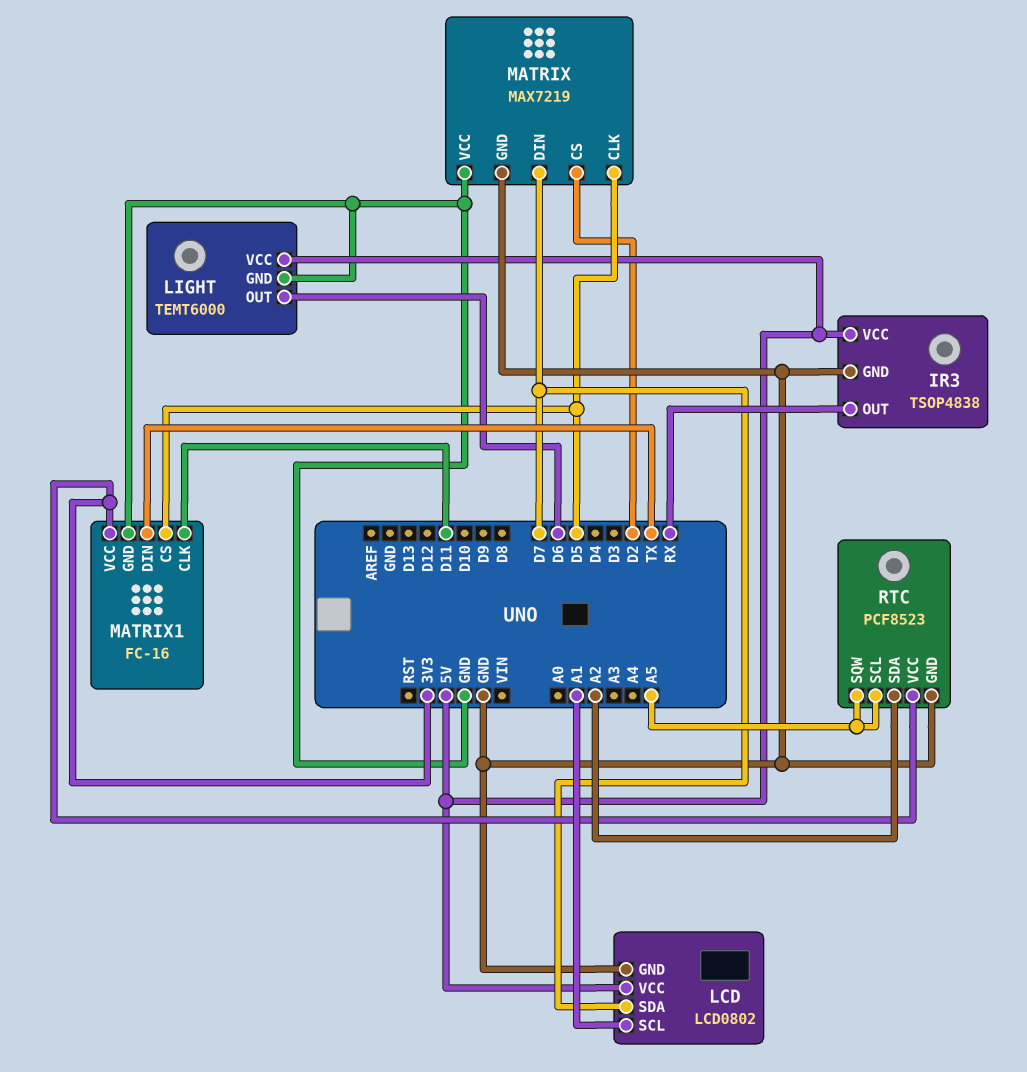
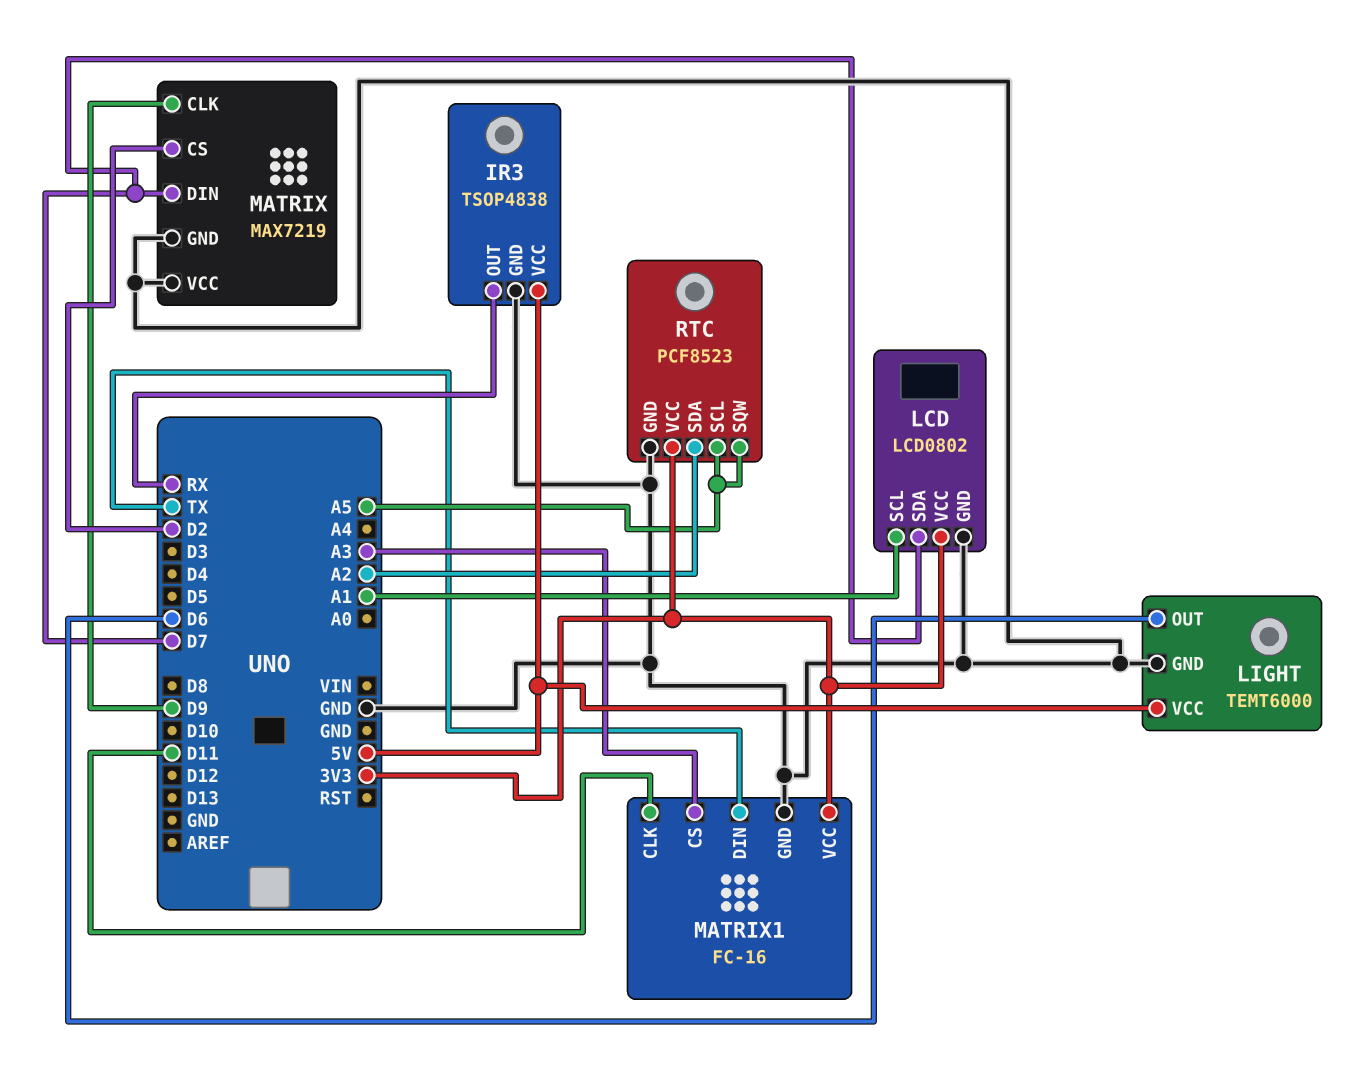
LCD pin VCC: 5V -> 3V3
MATRIX pin CLK: D5 -> D9
MATRIX1 pin CS: D5 -> A3

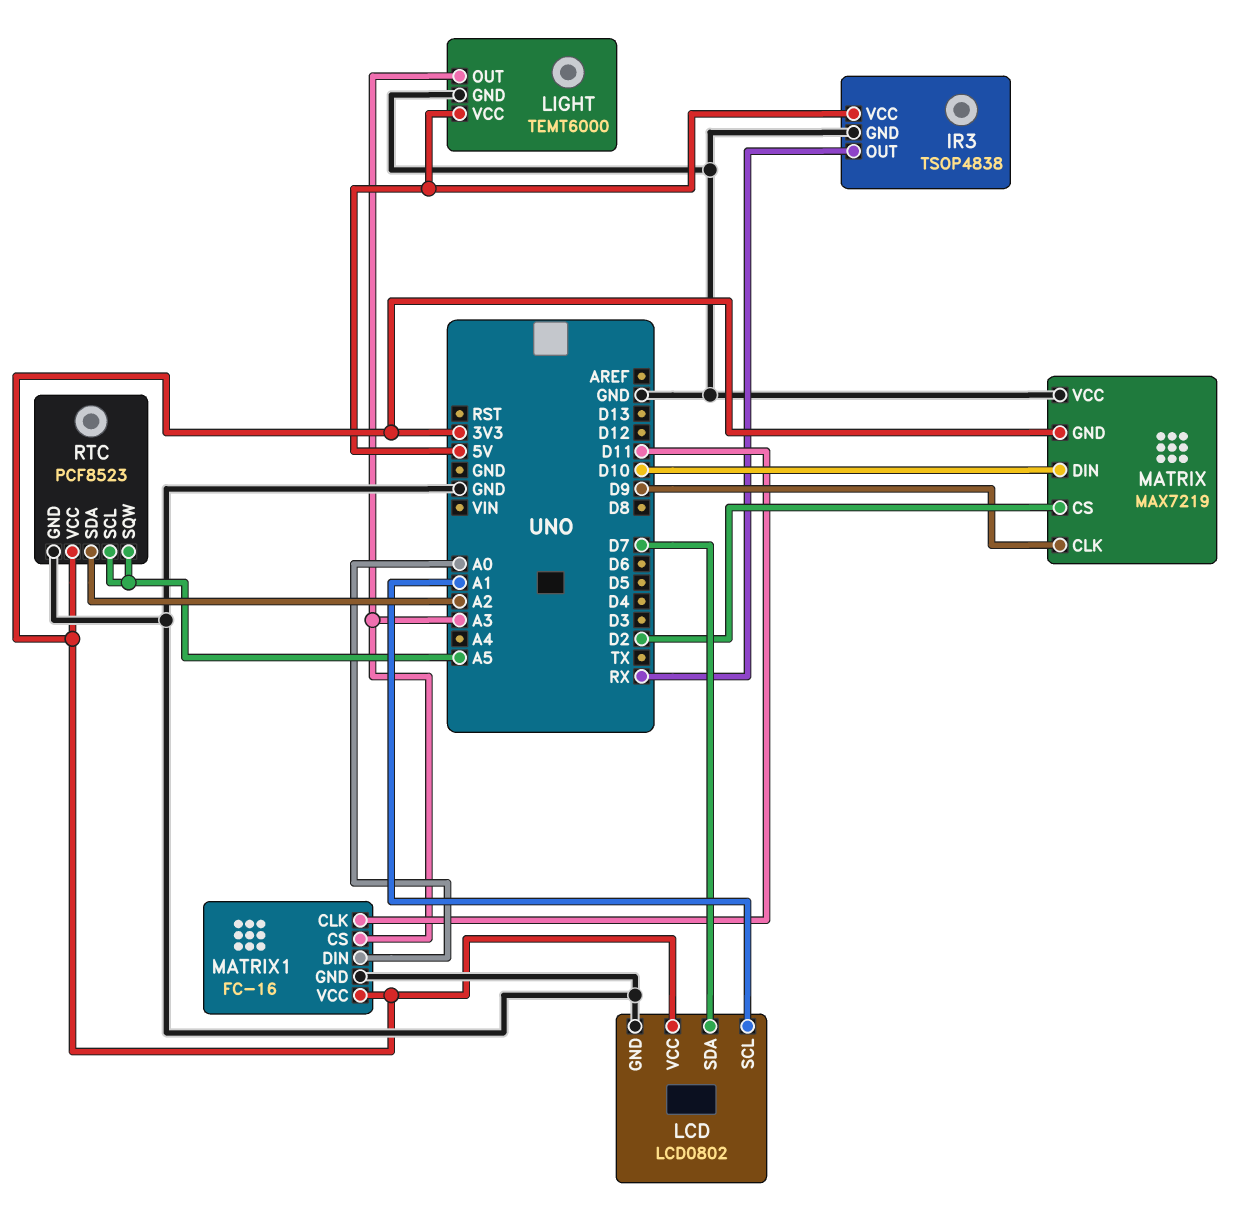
LIGHT pin OUT: D6 -> A3
MATRIX pin DIN: D7 -> D10
MATRIX pin GND: GND -> 3V3
MATRIX1 pin DIN: TX -> A0

